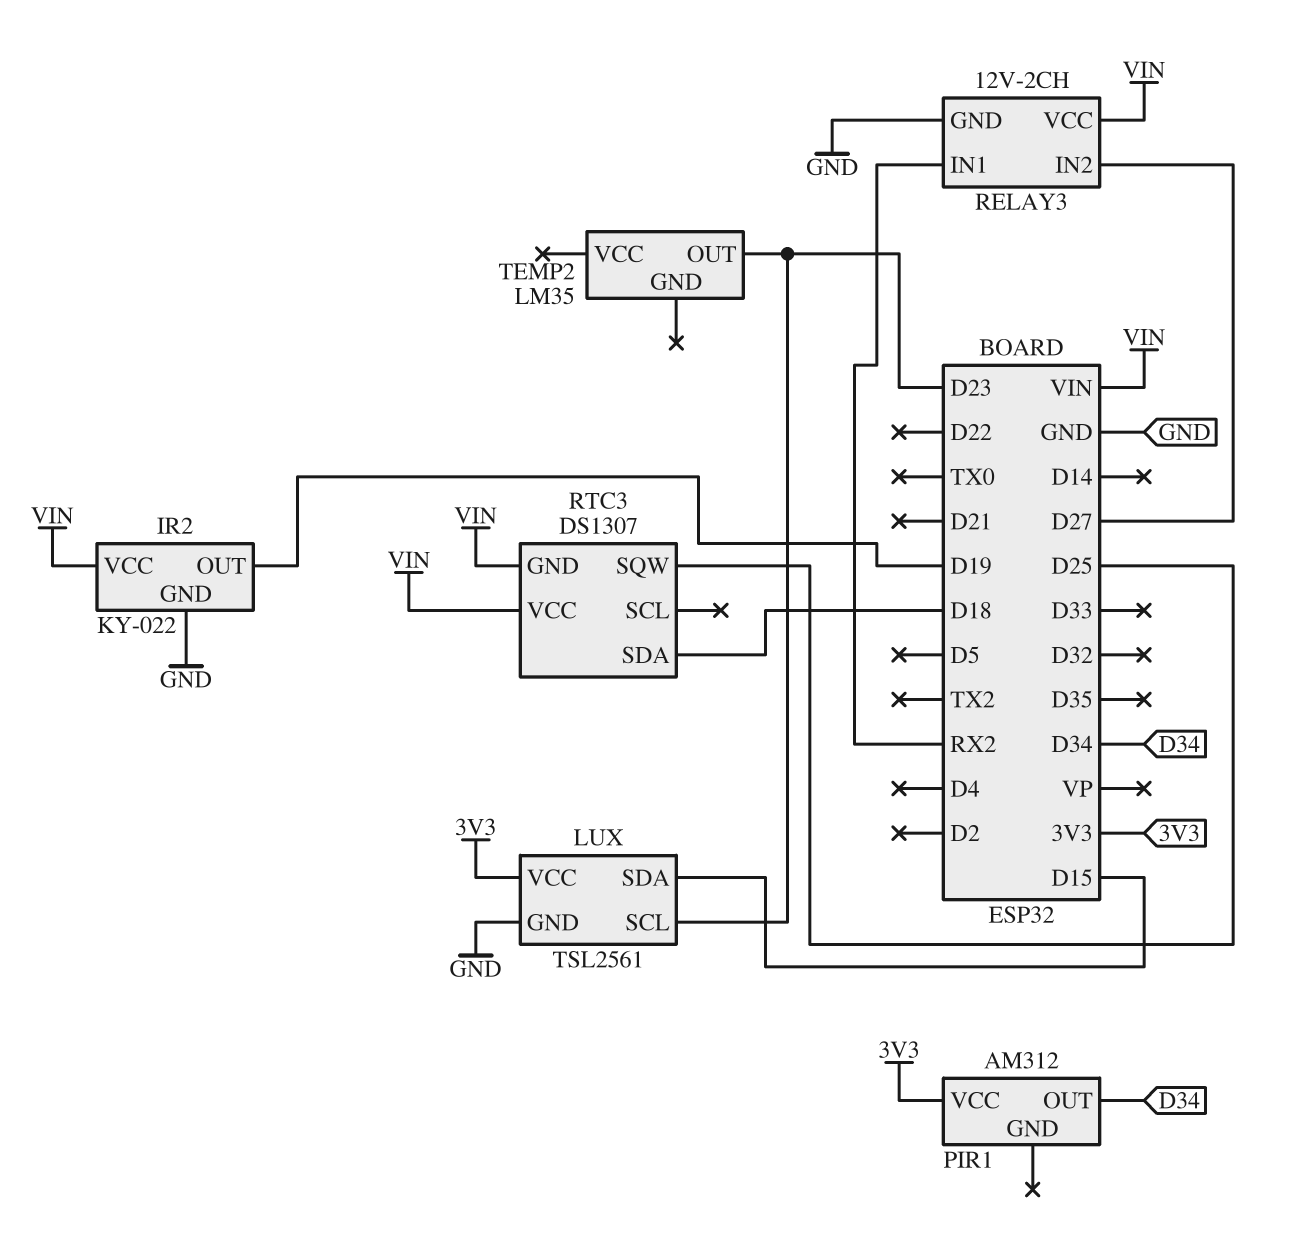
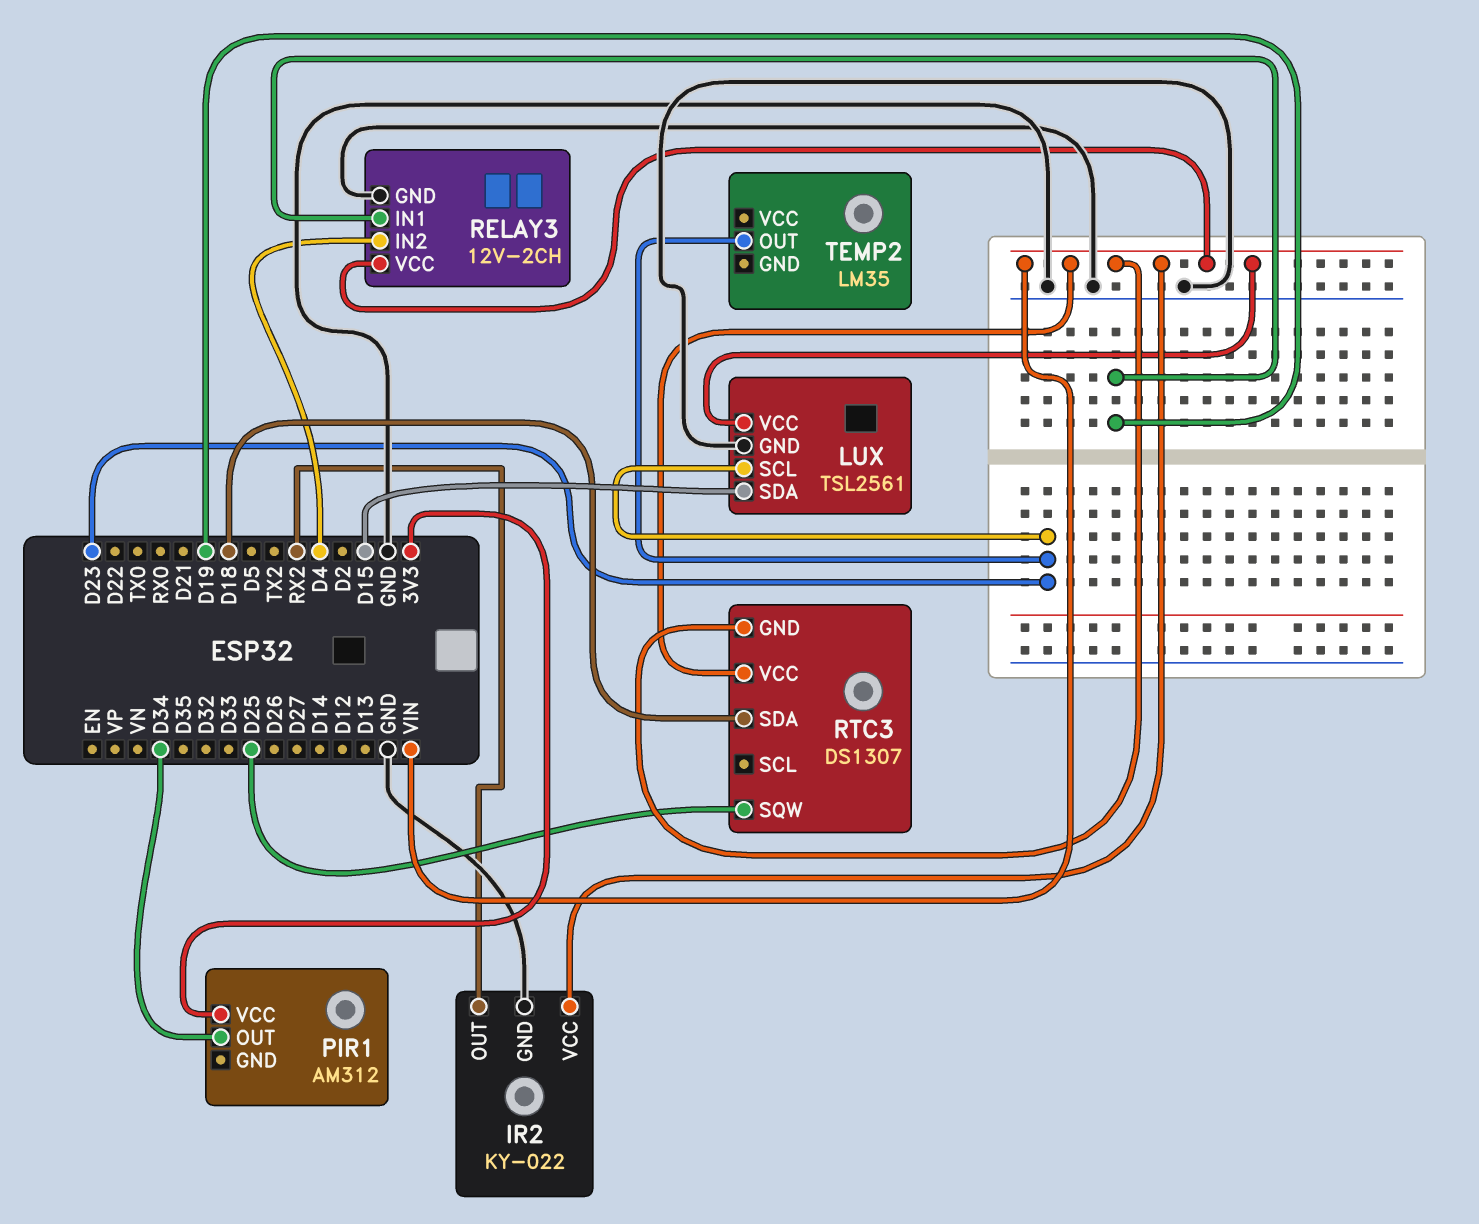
IR2 pin OUT: D19 -> RX2
LUX pin VCC: 3V3 -> VIN
RELAY3 pin IN1: RX2 -> D19
RELAY3 pin IN2: D27 -> D4

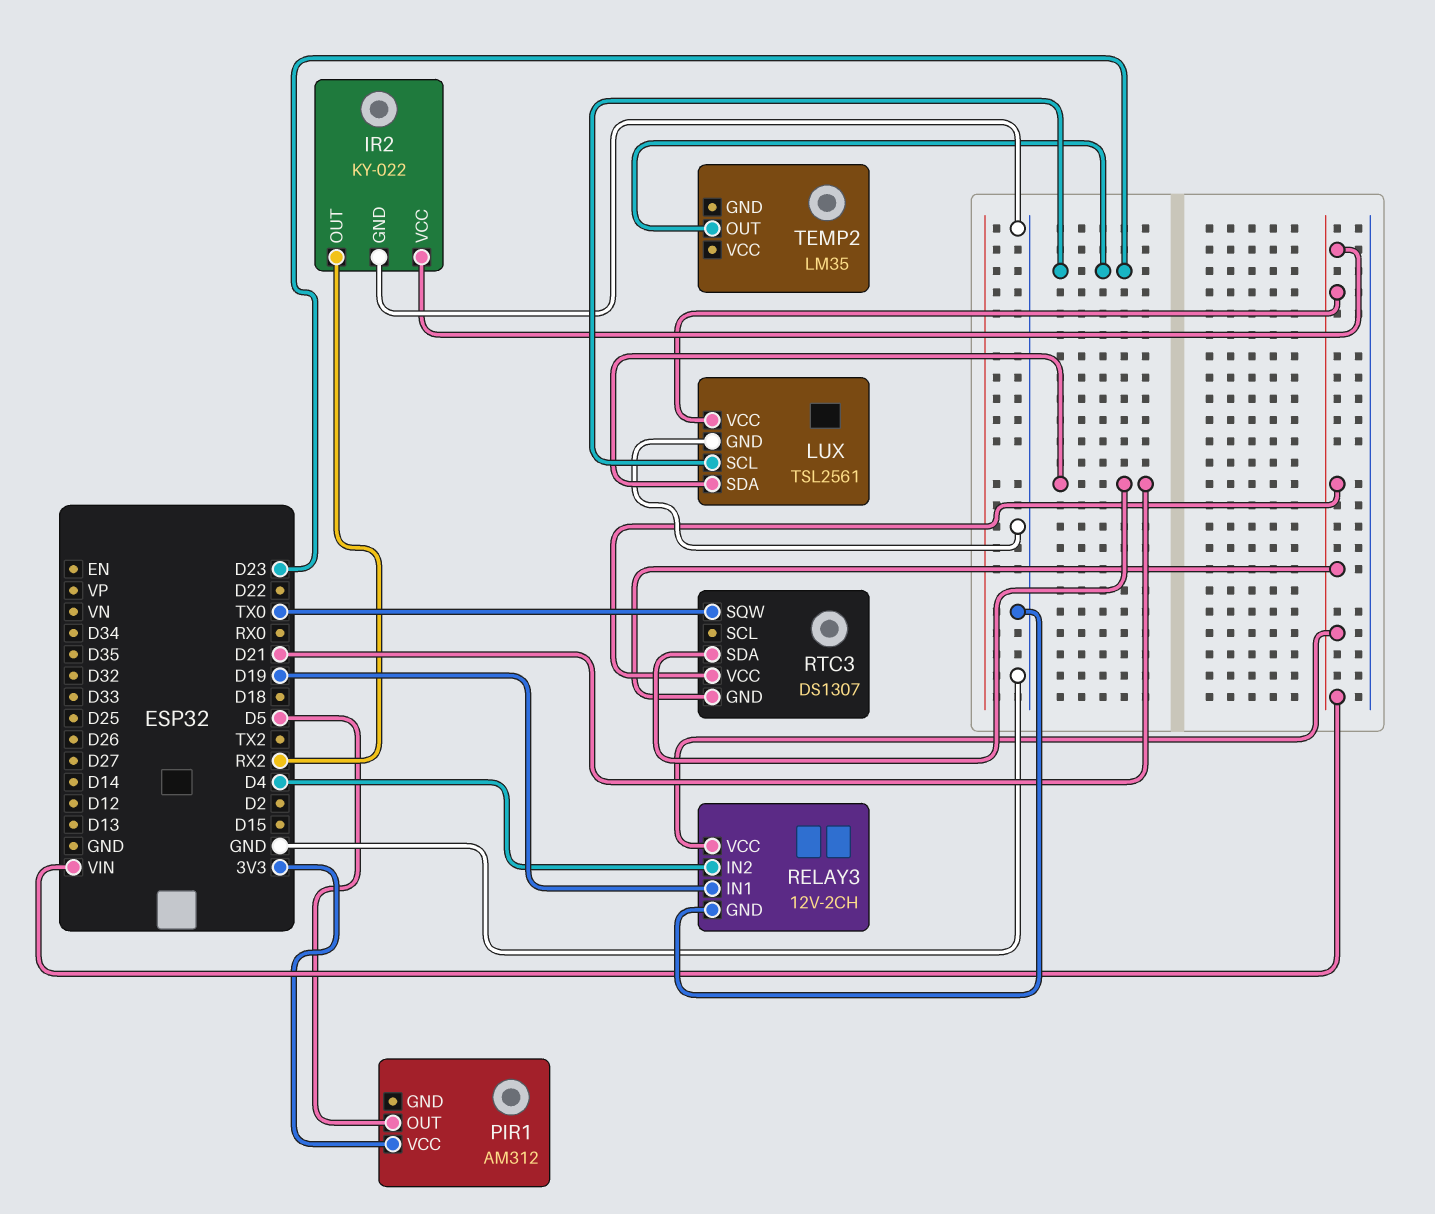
LUX pin SDA: D15 -> D21
PIR1 pin OUT: D34 -> D5
RTC3 pin SDA: D18 -> D21
RTC3 pin SQW: D25 -> TX0

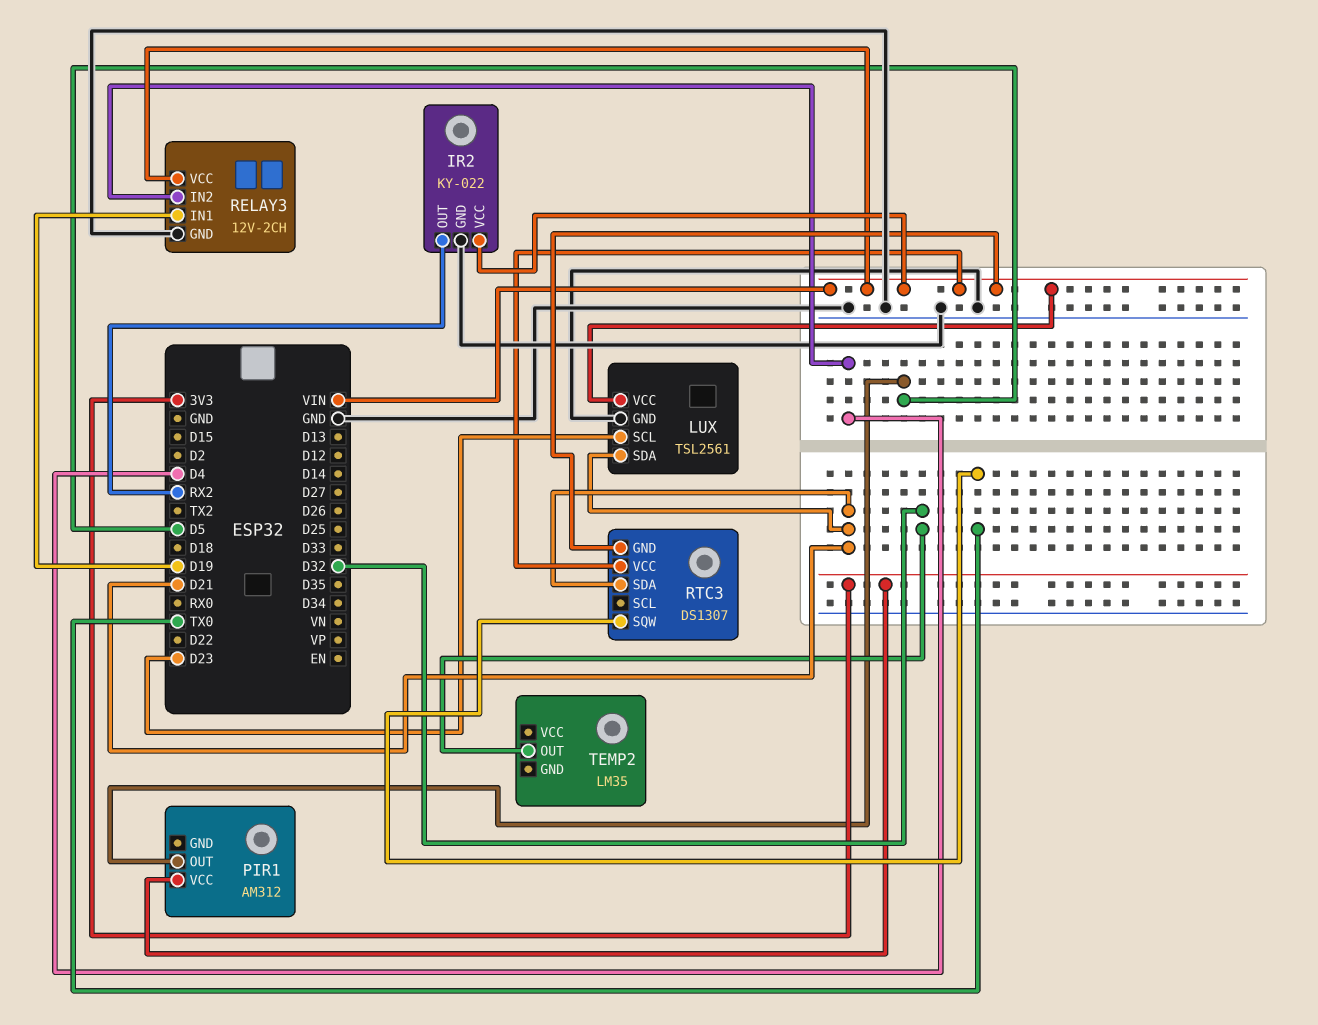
TEMP2 pin OUT: D23 -> D32

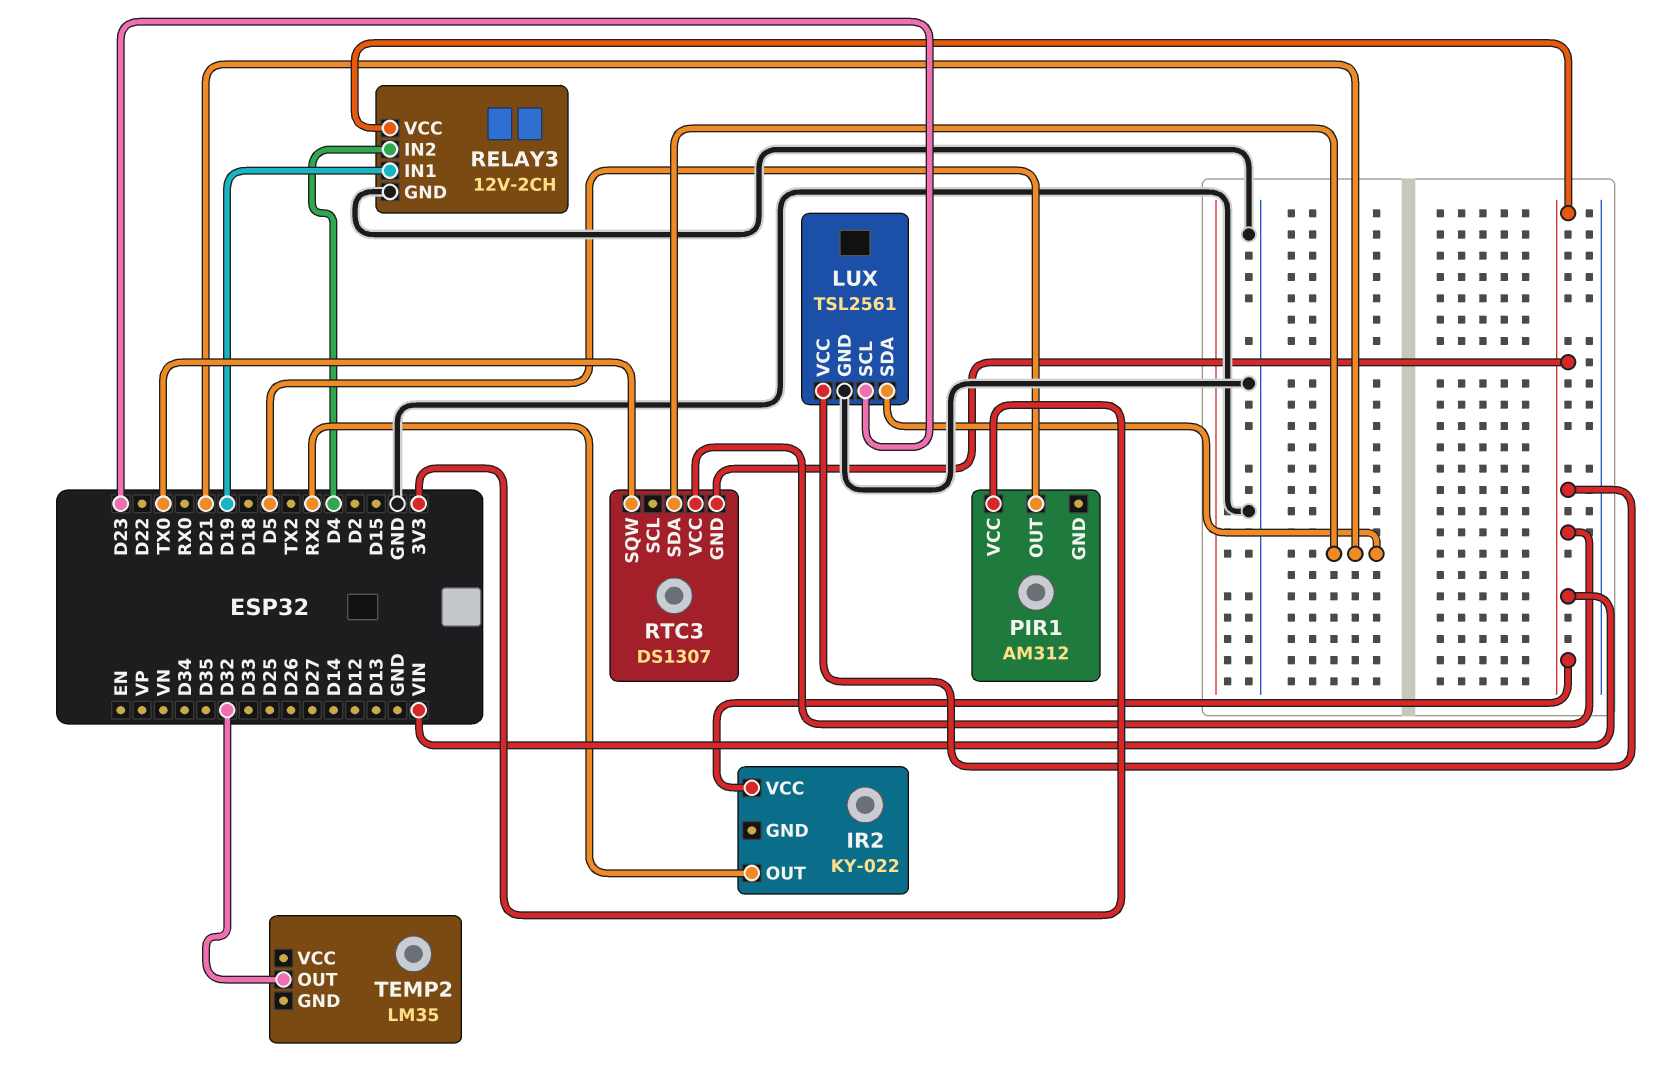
IR2 pin GND: GND -> none

